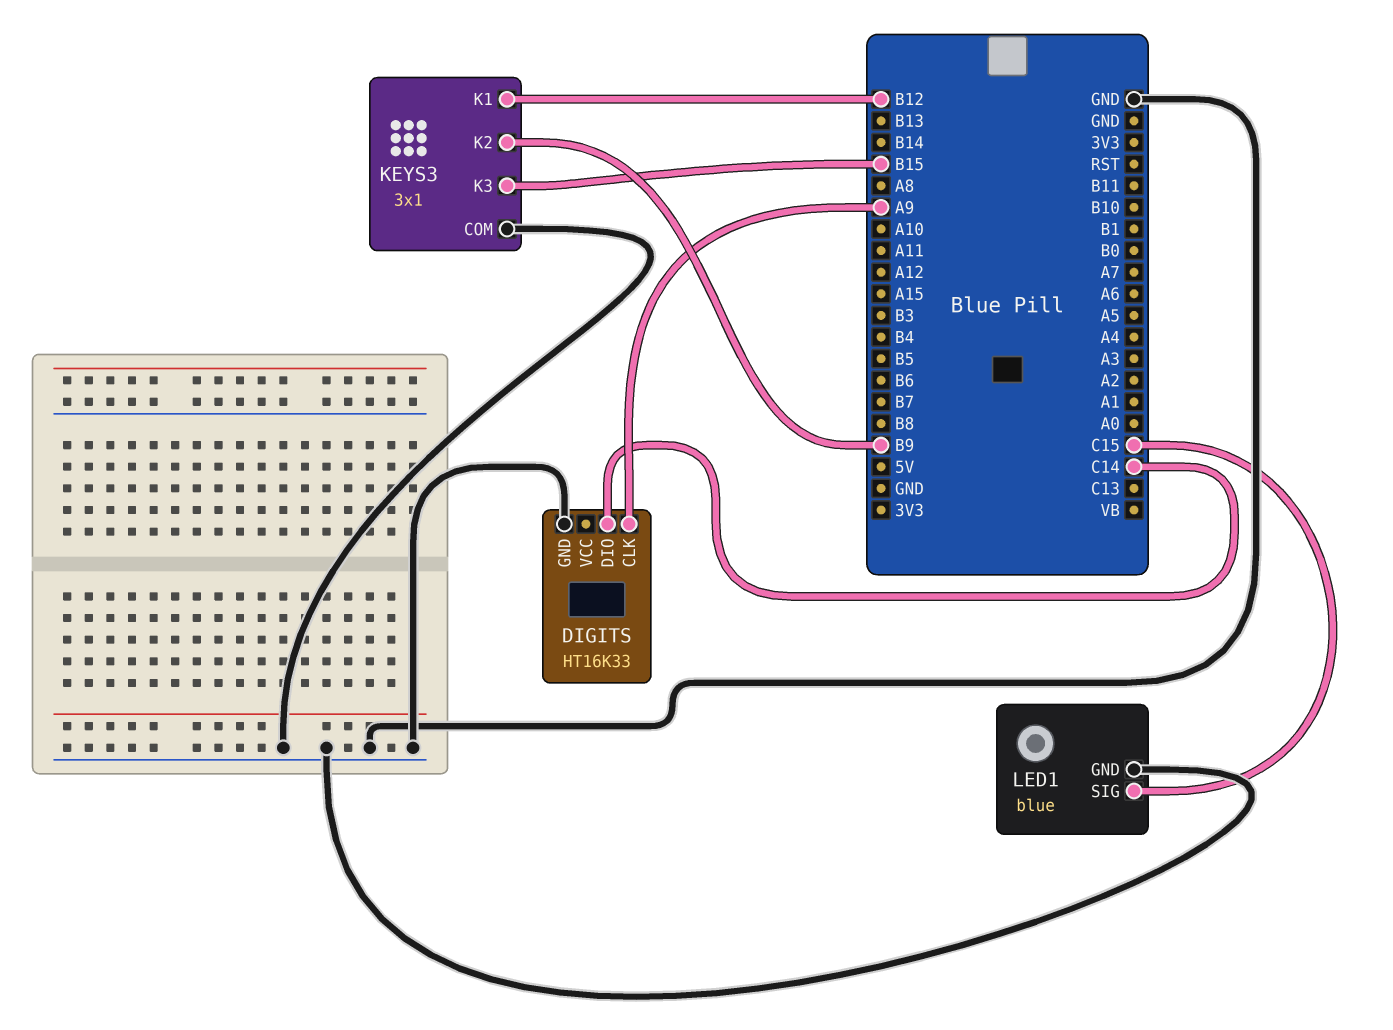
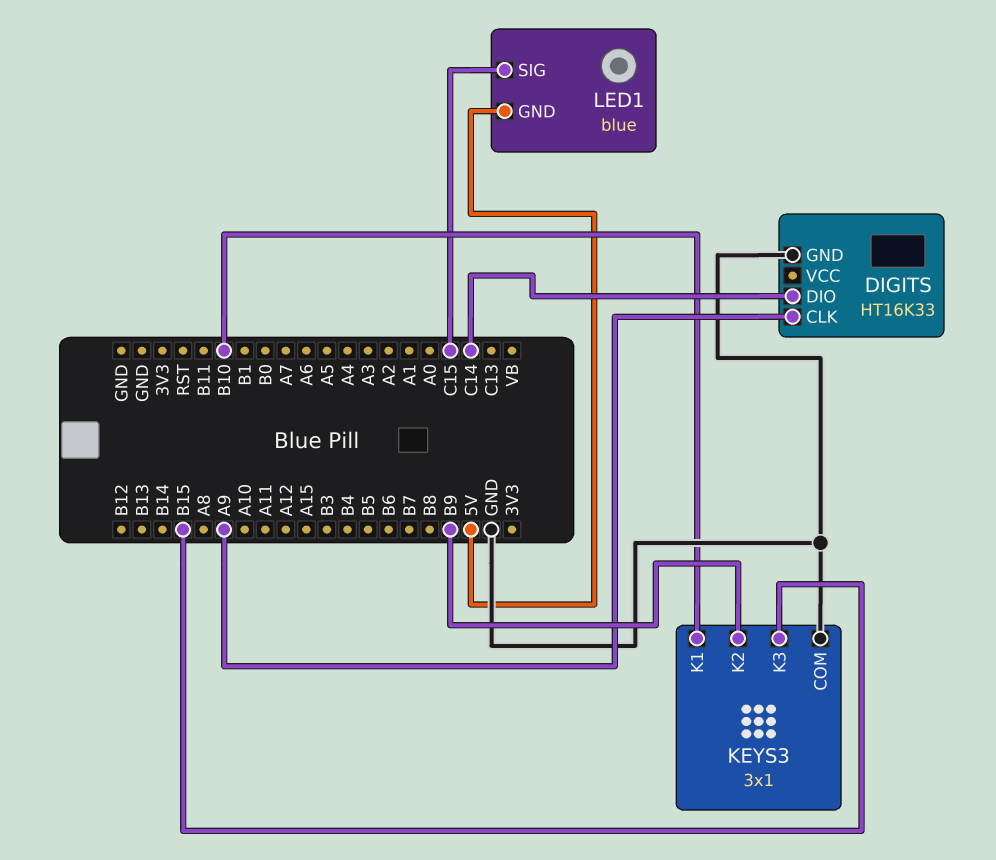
KEYS3 pin K1: B12 -> B10
LED1 pin GND: GND -> 5V

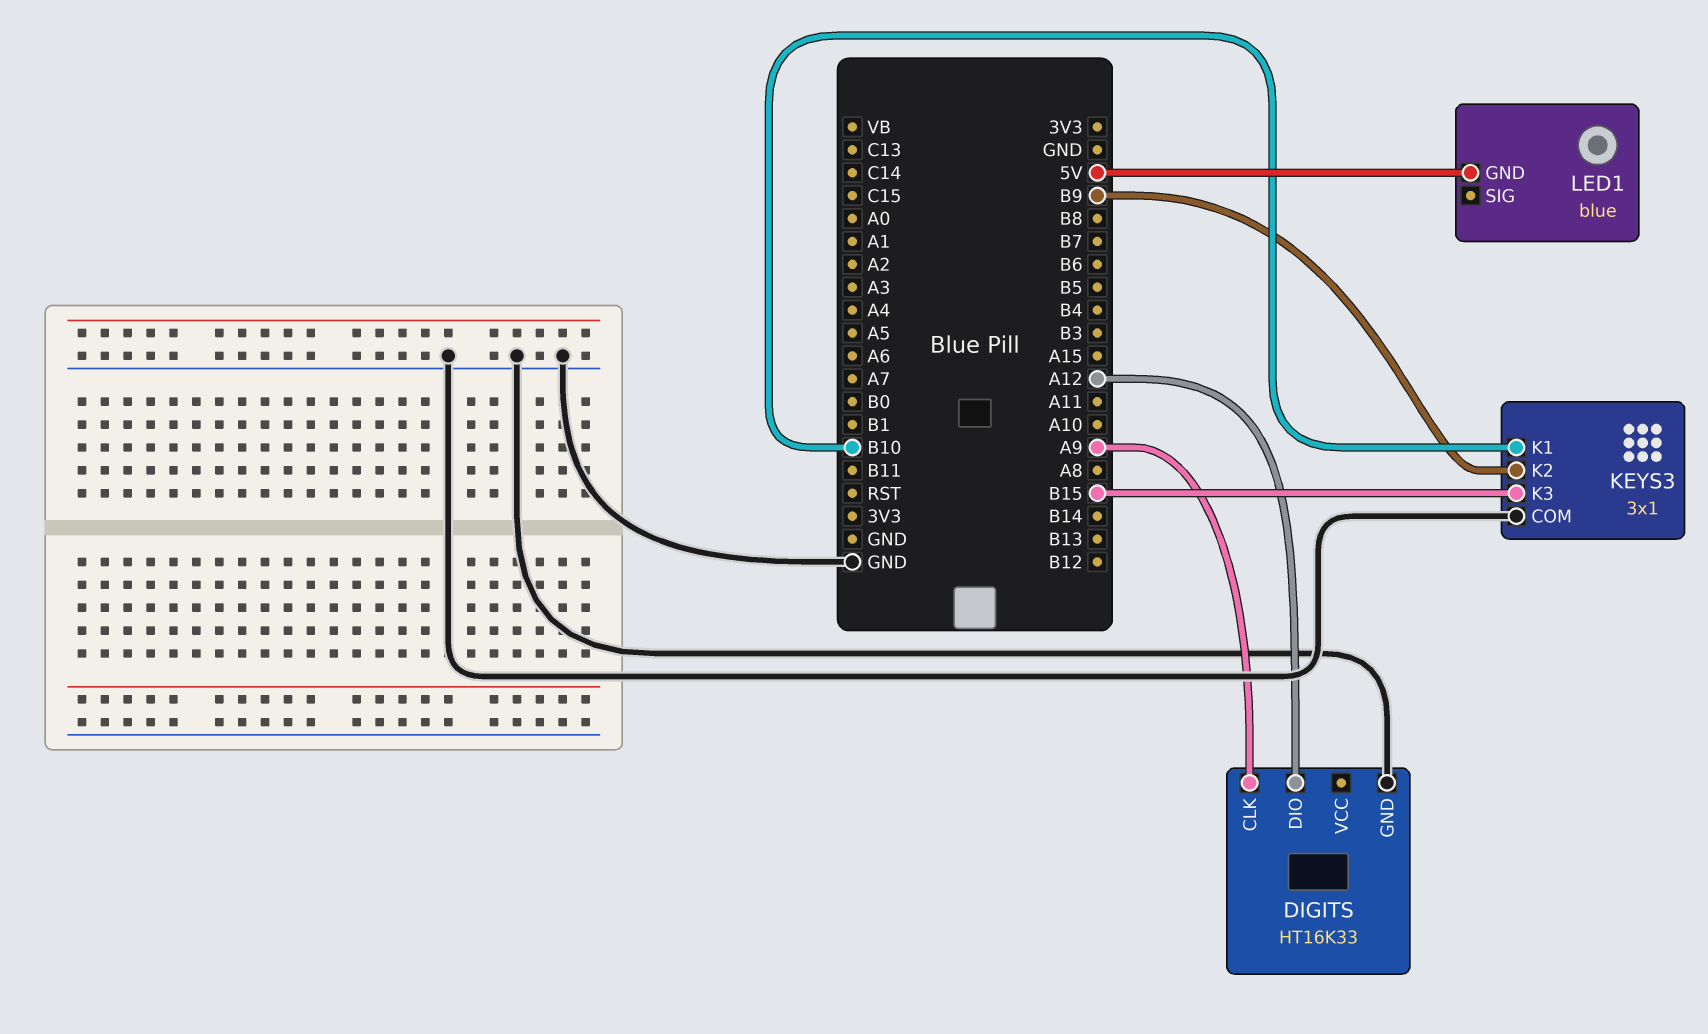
DIGITS pin DIO: C14 -> A12
LED1 pin SIG: C15 -> none

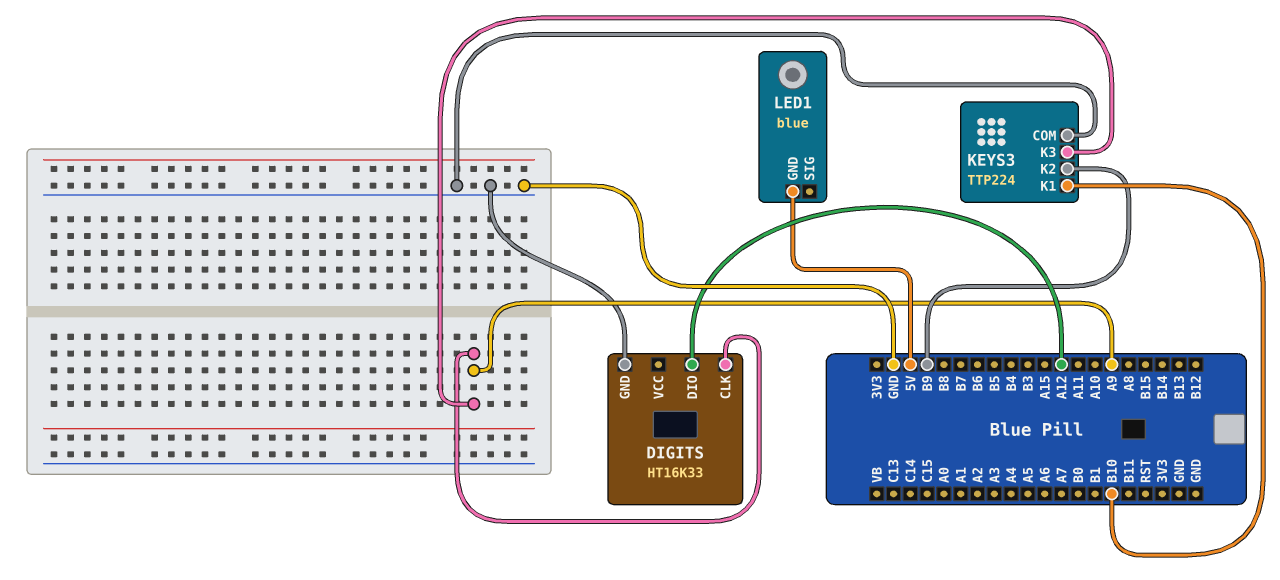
KEYS3: 3x1 -> TTP224
KEYS3 pin K3: B15 -> A9

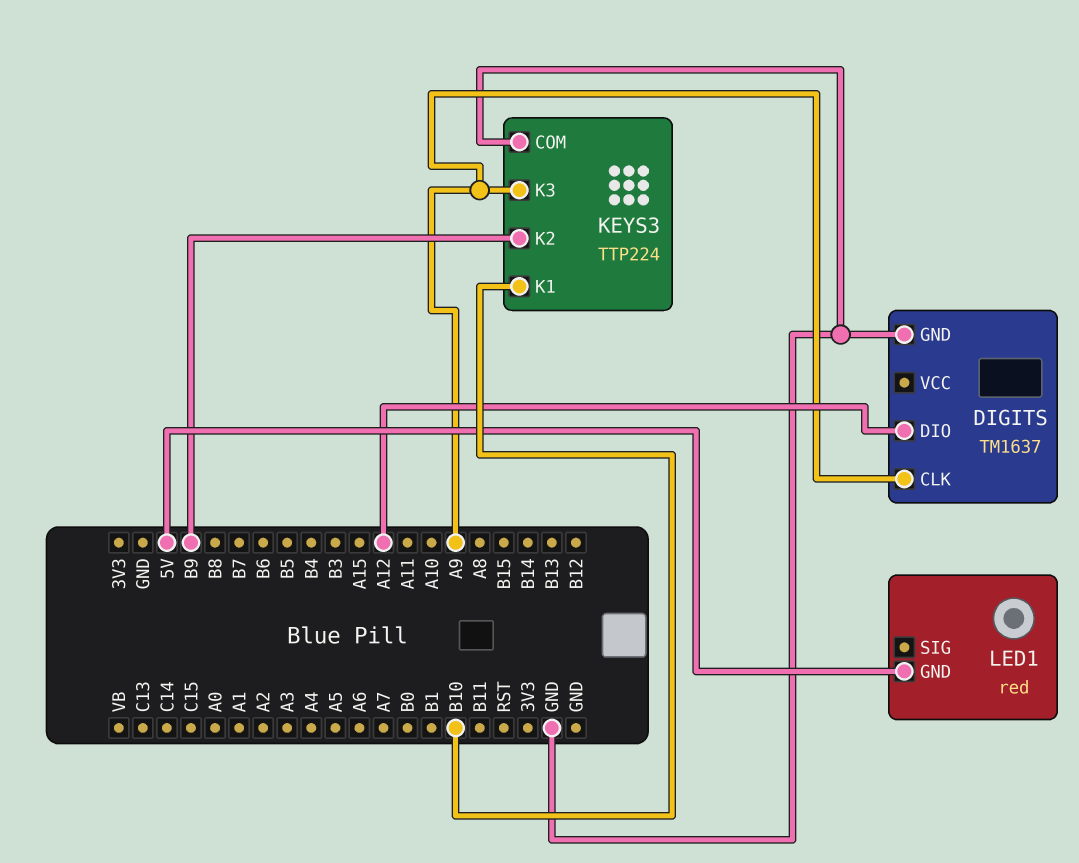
DIGITS: HT16K33 -> TM1637
LED1: blue -> red

